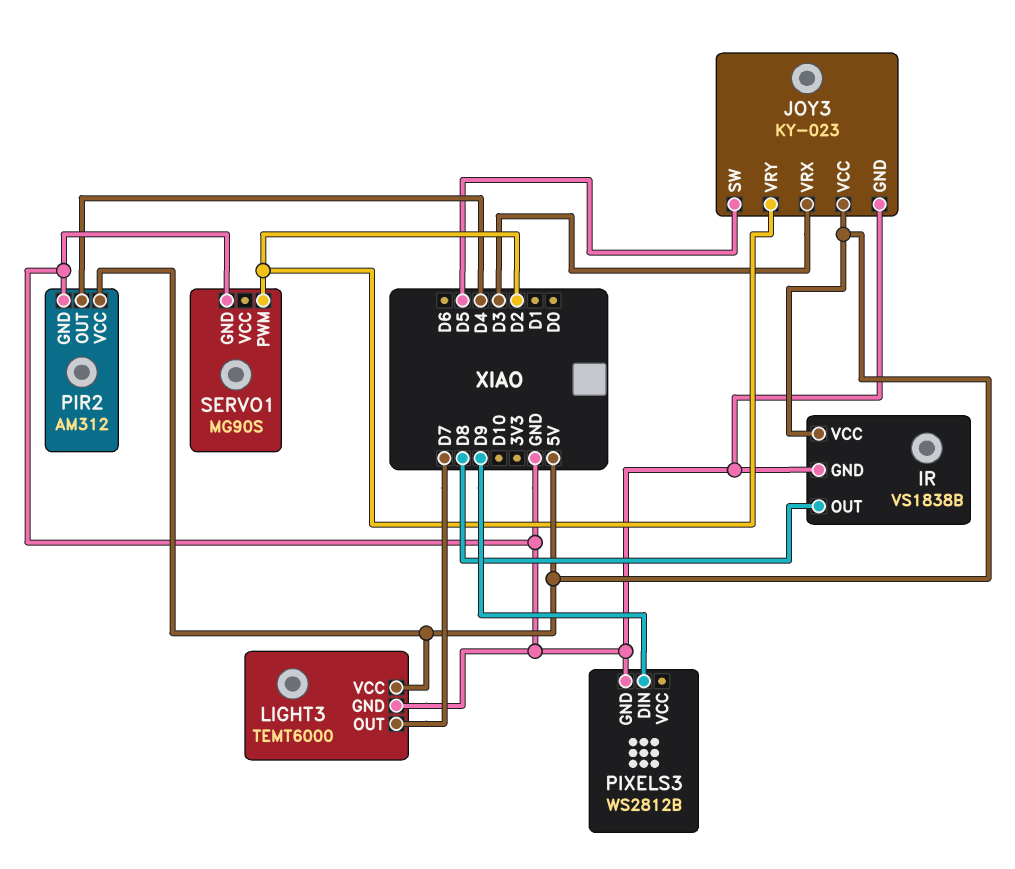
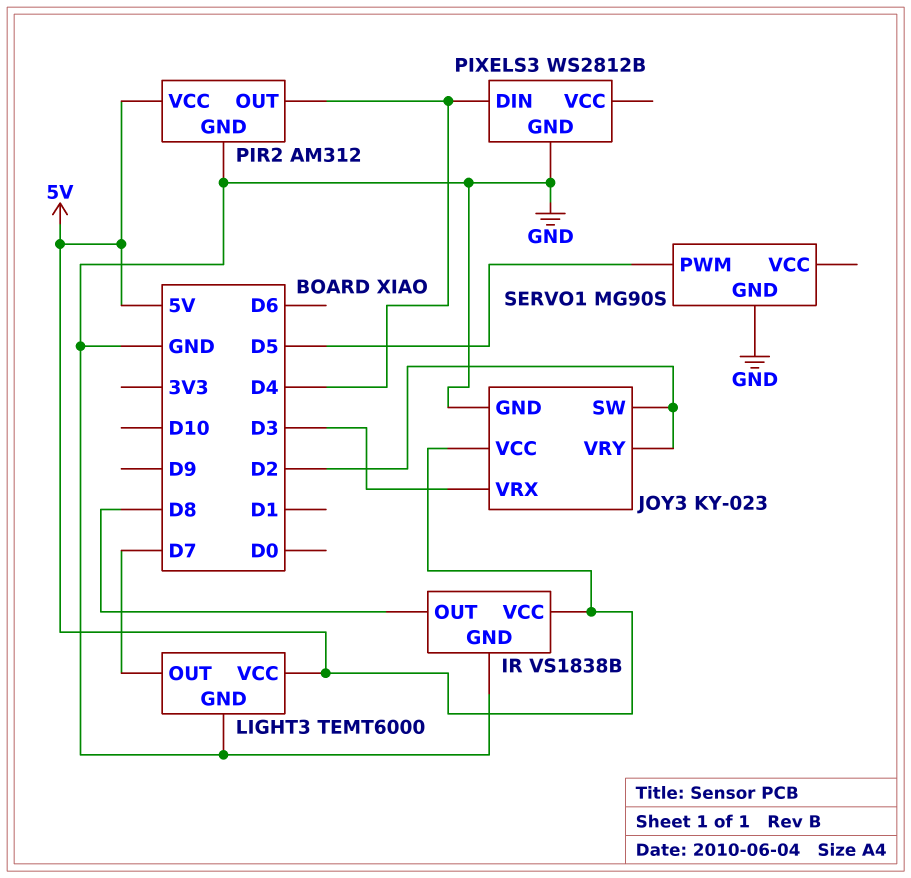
JOY3 pin SW: D5 -> D2
PIXELS3 pin DIN: D9 -> D4
SERVO1 pin PWM: D2 -> D5

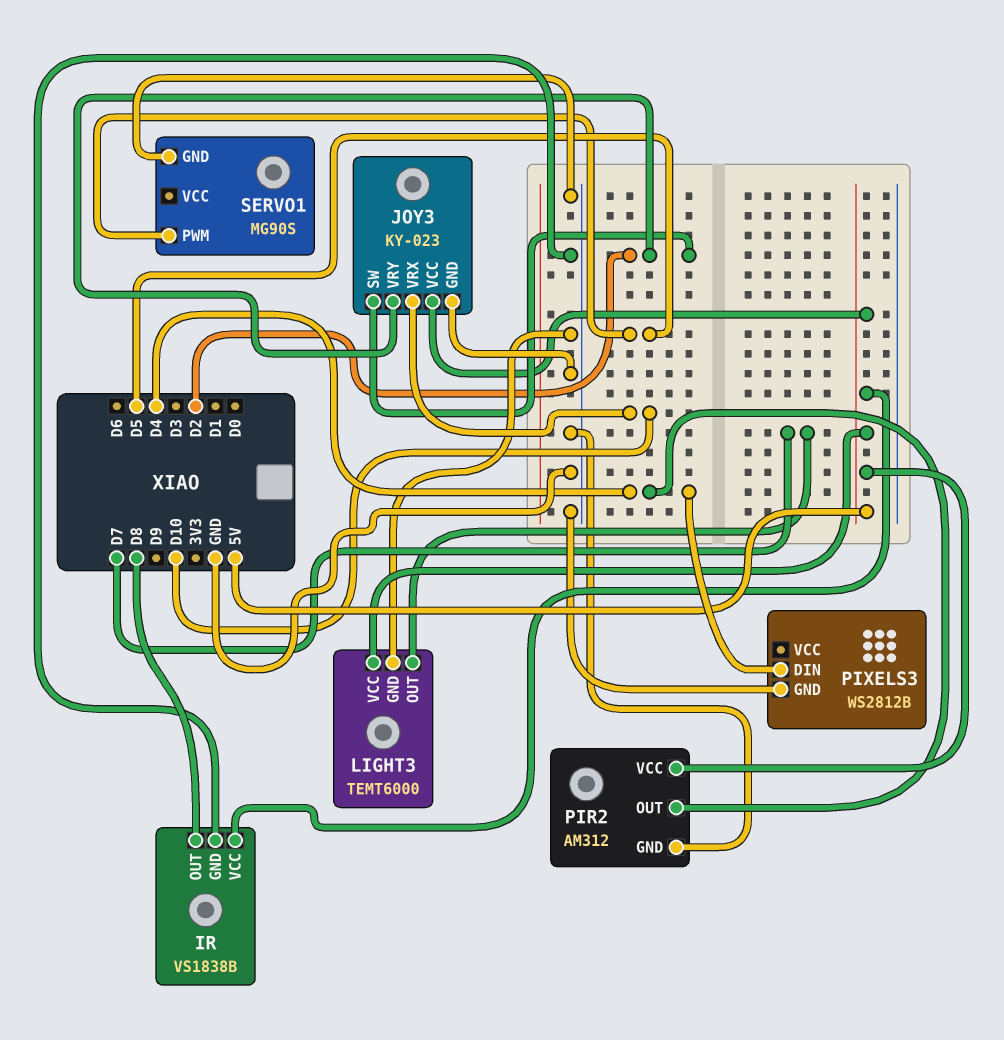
JOY3 pin VRX: D3 -> D10

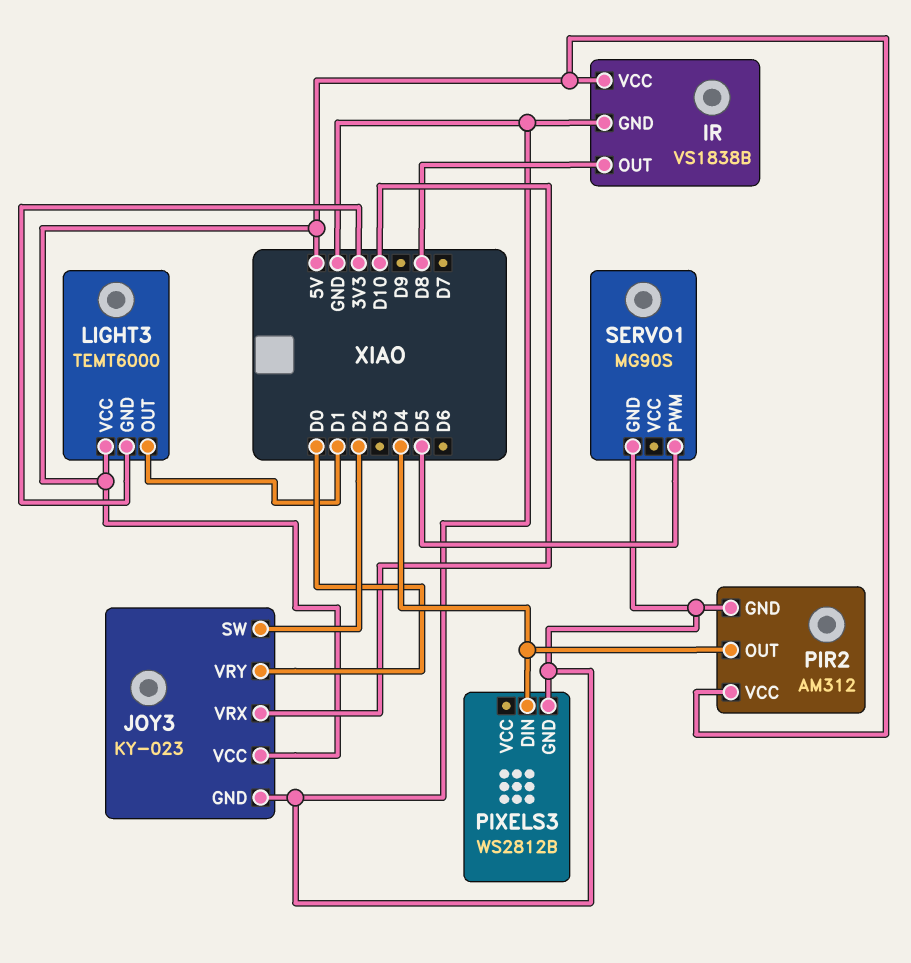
JOY3 pin VRY: D2 -> D0
LIGHT3 pin GND: GND -> 3V3
LIGHT3 pin OUT: D7 -> D1

